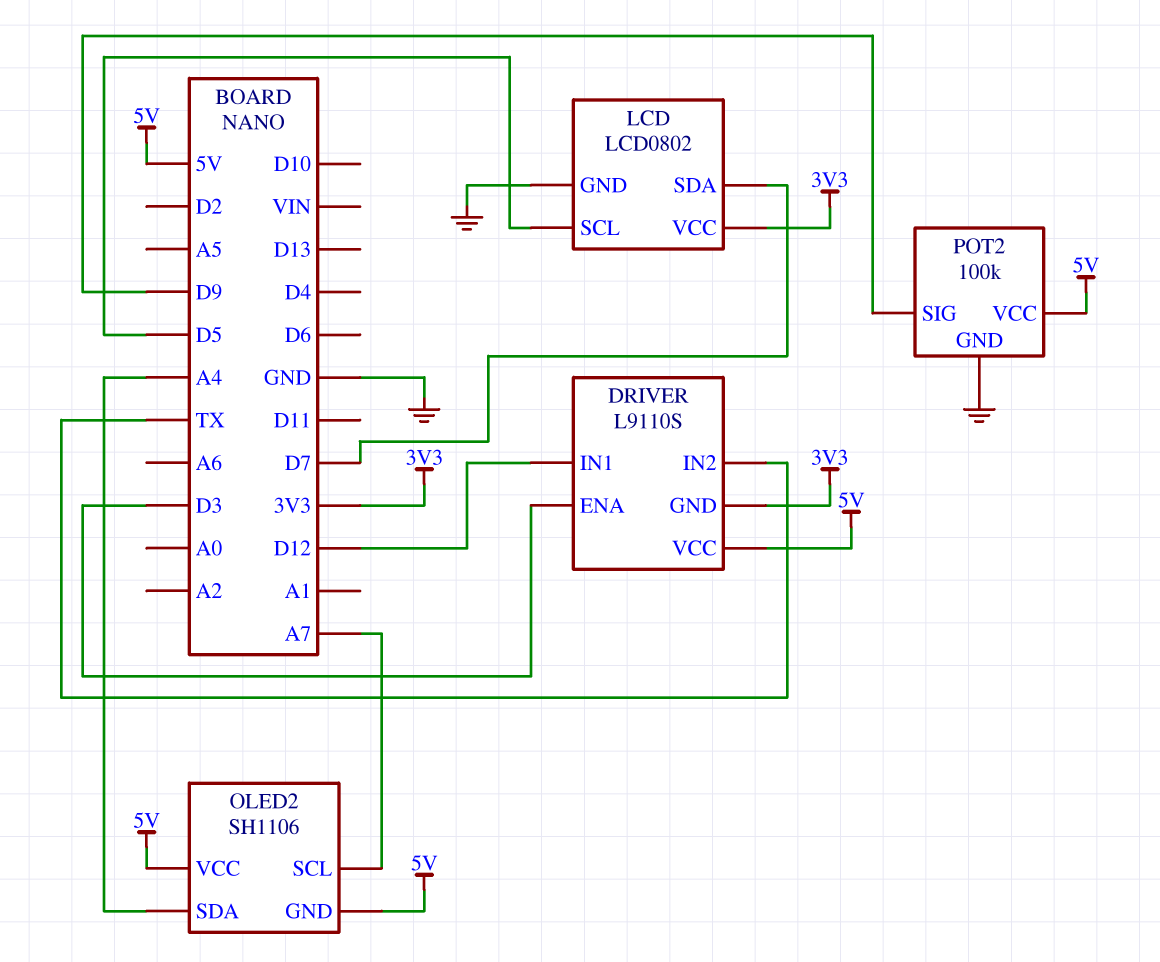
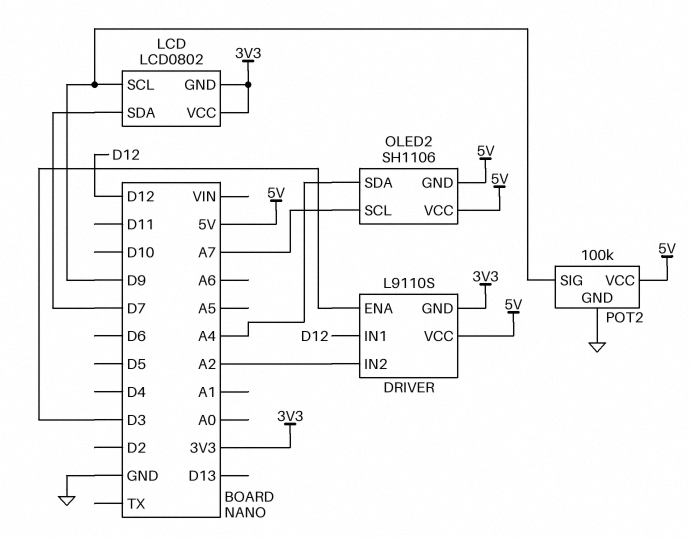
DRIVER pin IN2: TX -> A2
LCD pin GND: GND -> 3V3
LCD pin SCL: D5 -> D9

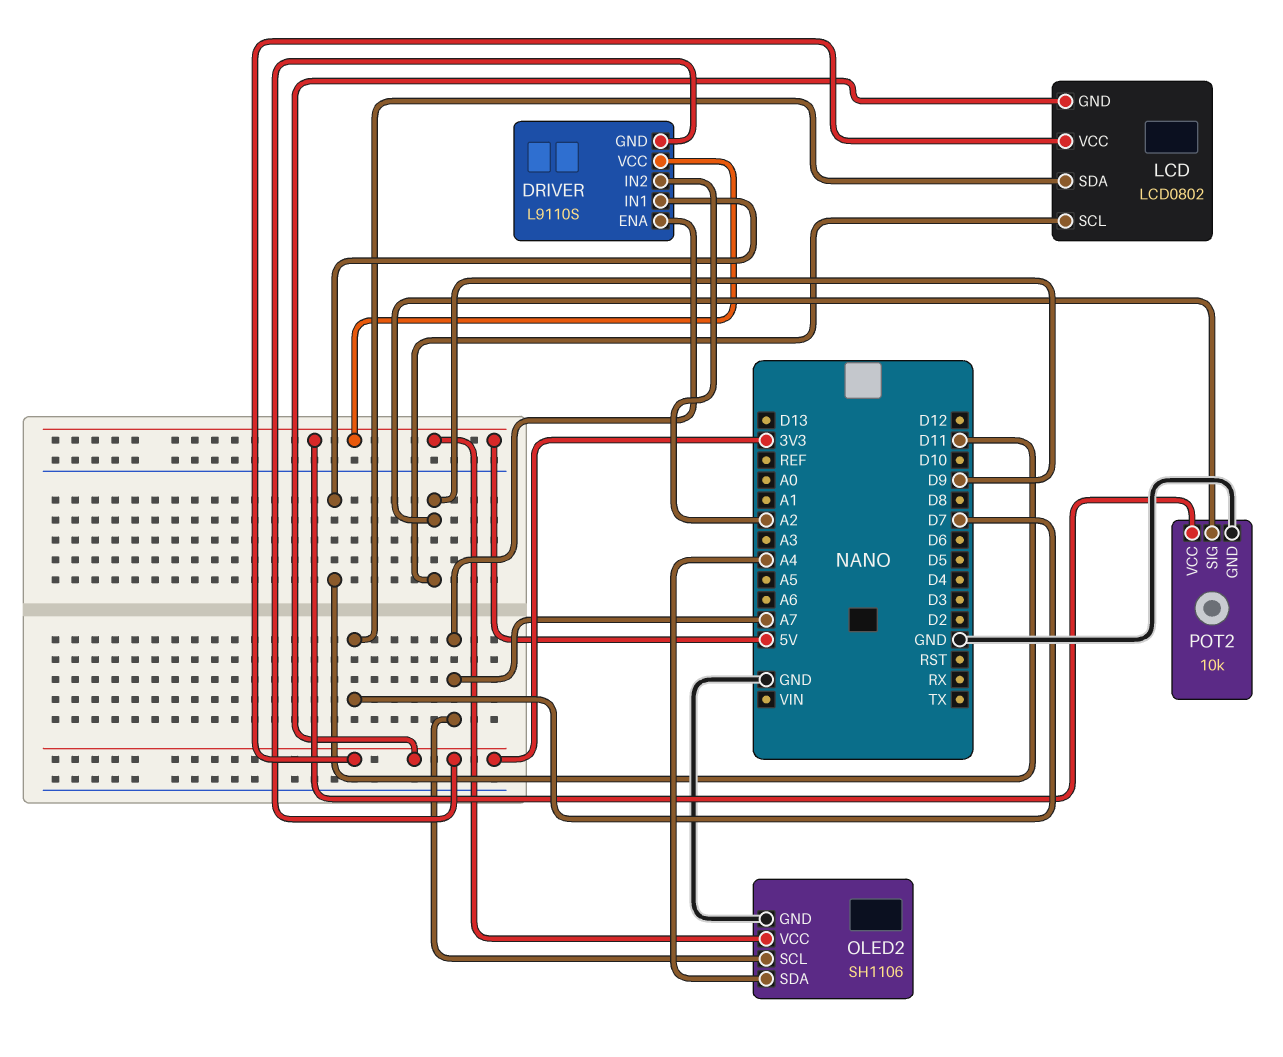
DRIVER pin ENA: D3 -> A7
DRIVER pin IN1: D12 -> D11
OLED2 pin GND: 5V -> GND
POT2: 100k -> 10k

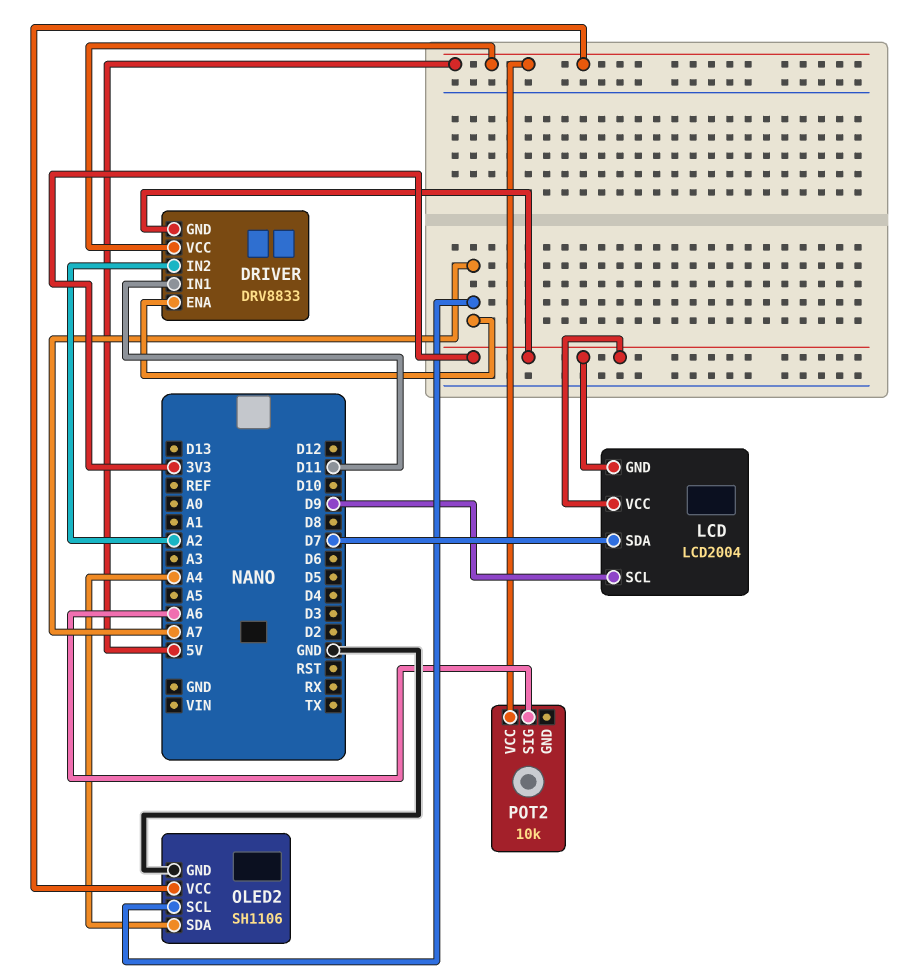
DRIVER: L9110S -> DRV8833
LCD: LCD0802 -> LCD2004
POT2 pin GND: GND -> none
POT2 pin SIG: D9 -> A6

